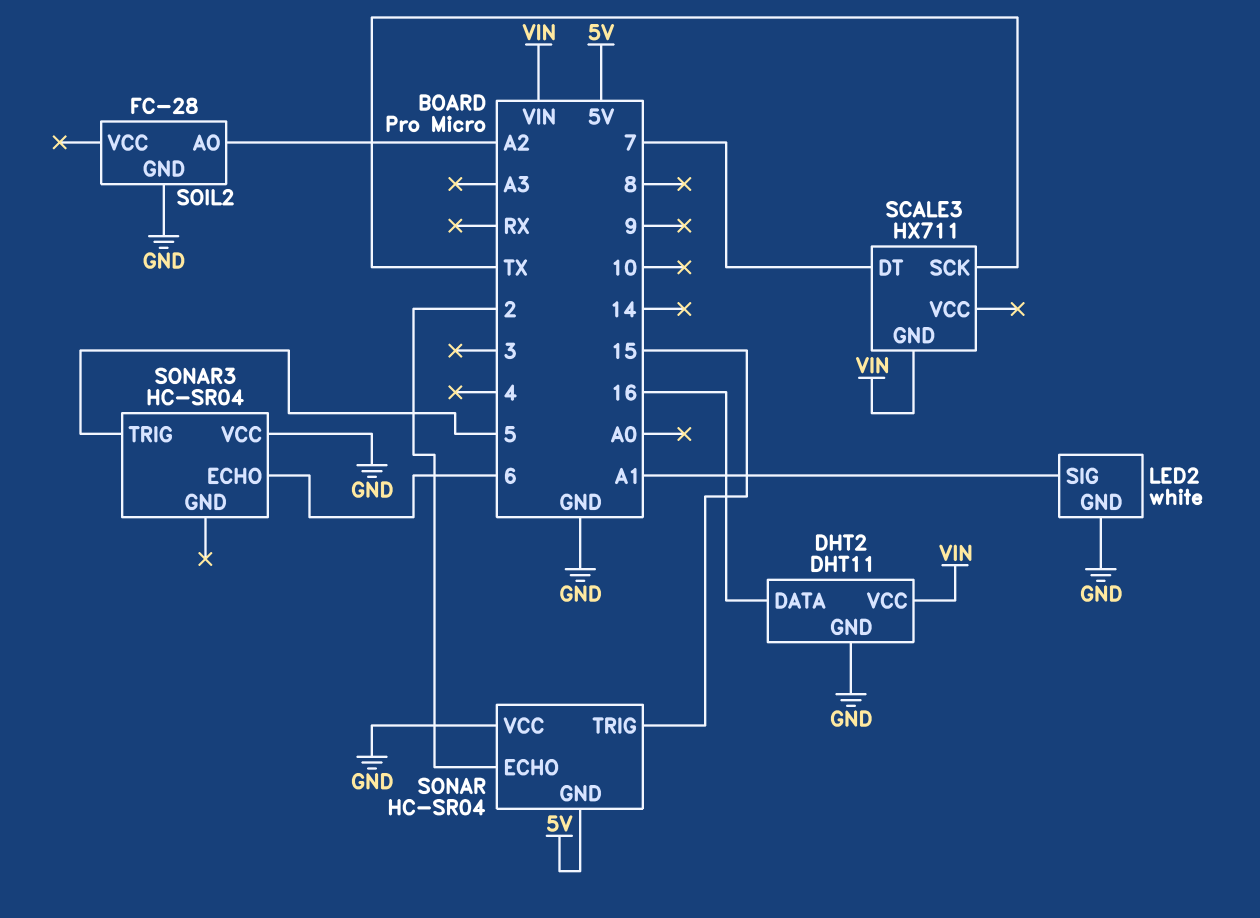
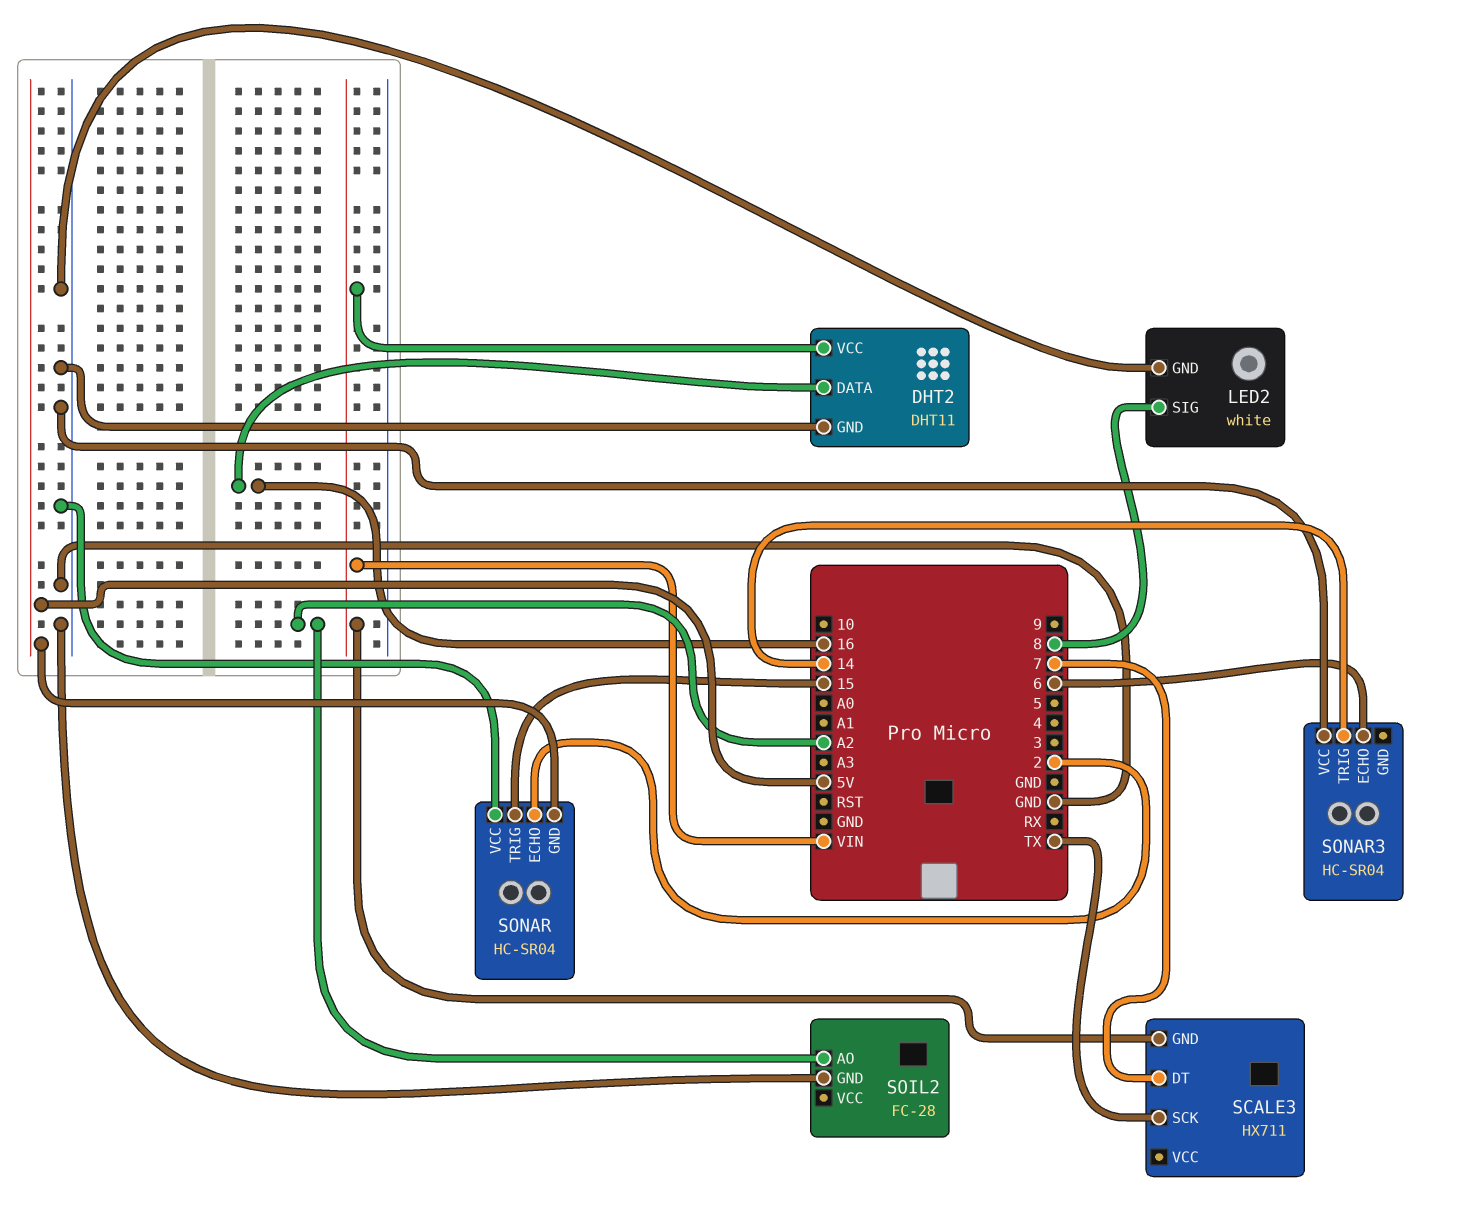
LED2 pin SIG: A1 -> 8
SONAR3 pin TRIG: 5 -> 14

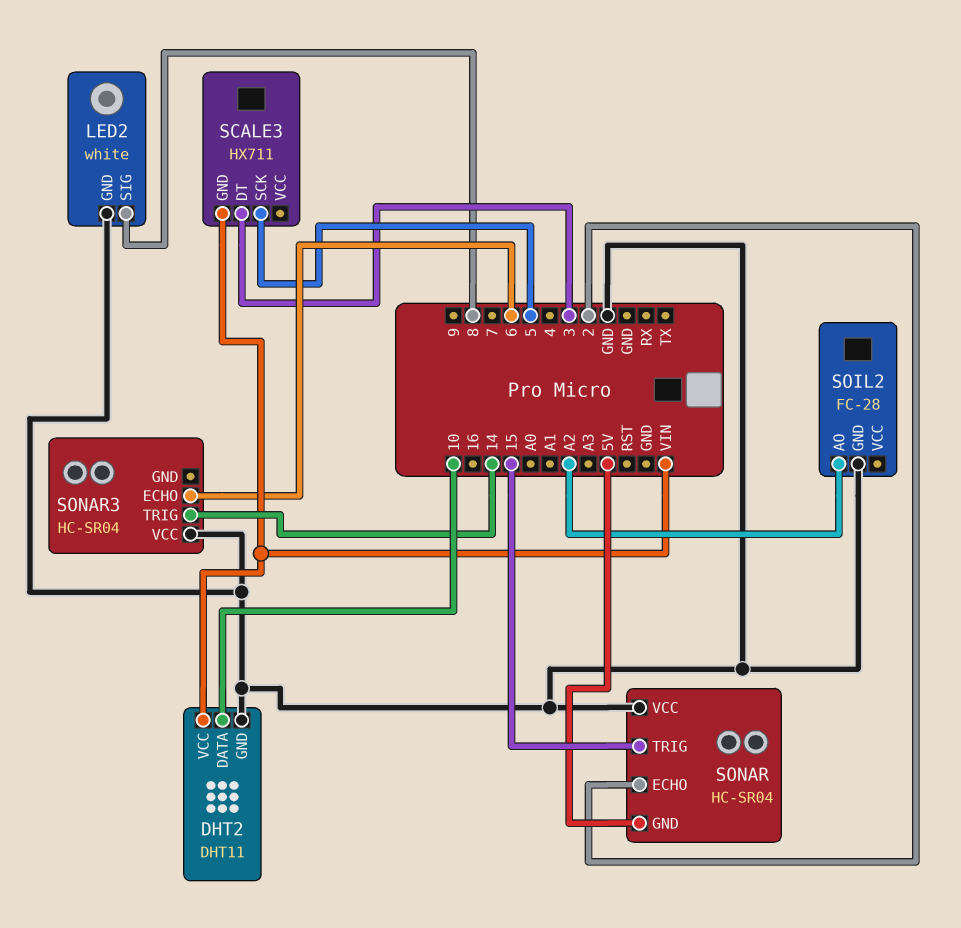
DHT2 pin DATA: 16 -> 10
SCALE3 pin DT: 7 -> 3
SCALE3 pin SCK: TX -> 5

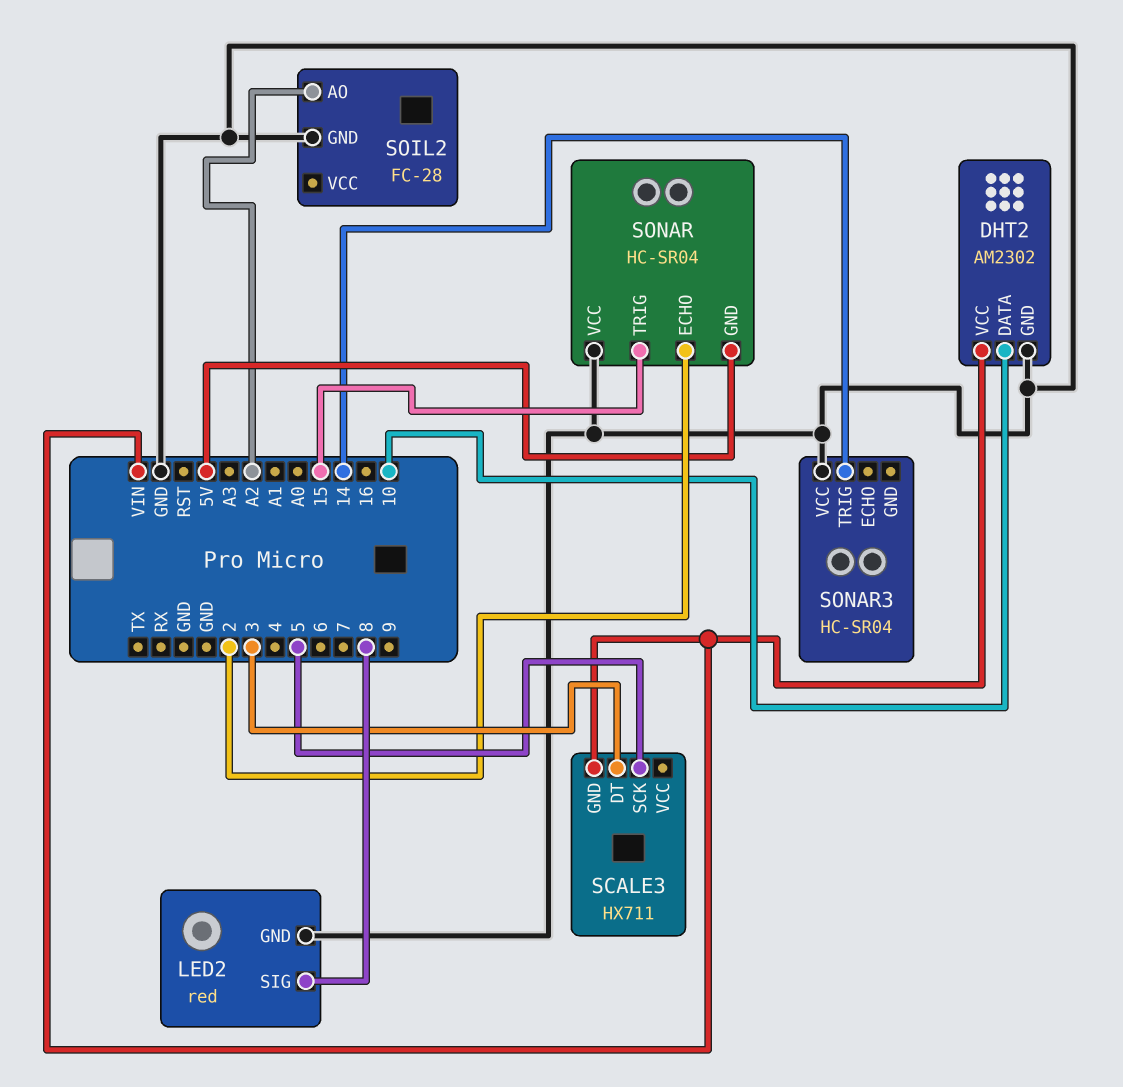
DHT2: DHT11 -> AM2302
LED2: white -> red
SONAR3 pin ECHO: 6 -> none

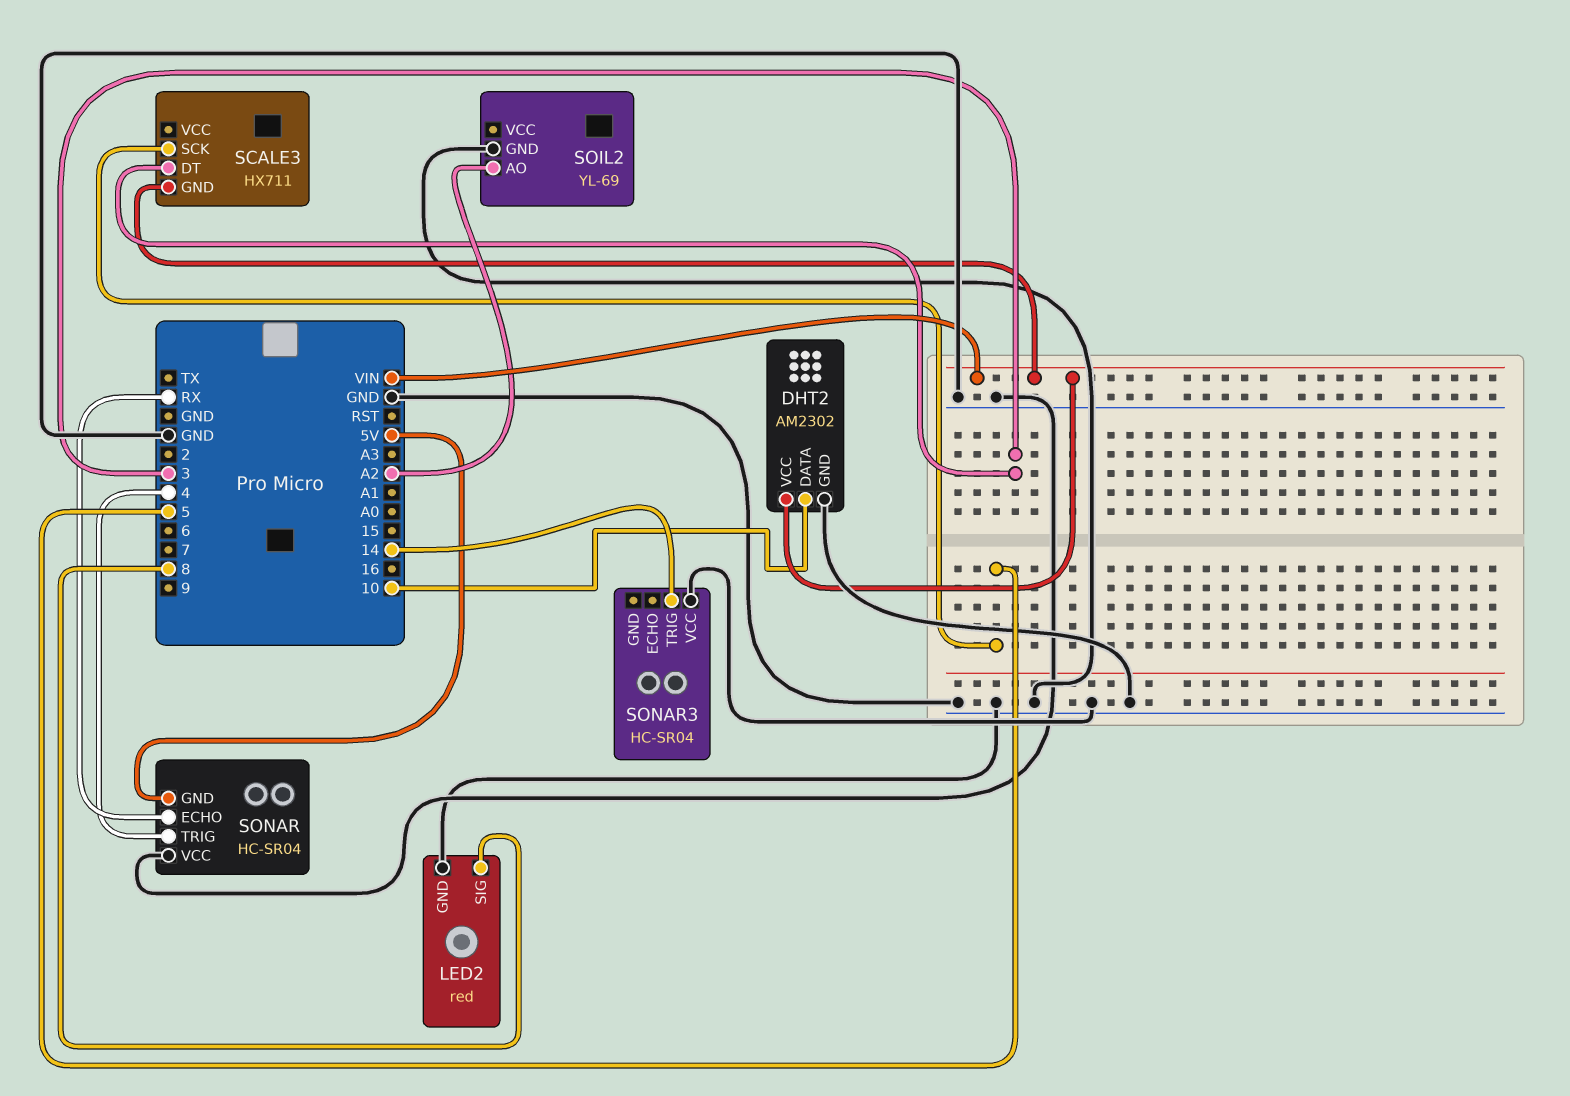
SOIL2: FC-28 -> YL-69
SONAR pin ECHO: 2 -> RX
SONAR pin TRIG: 15 -> 4

